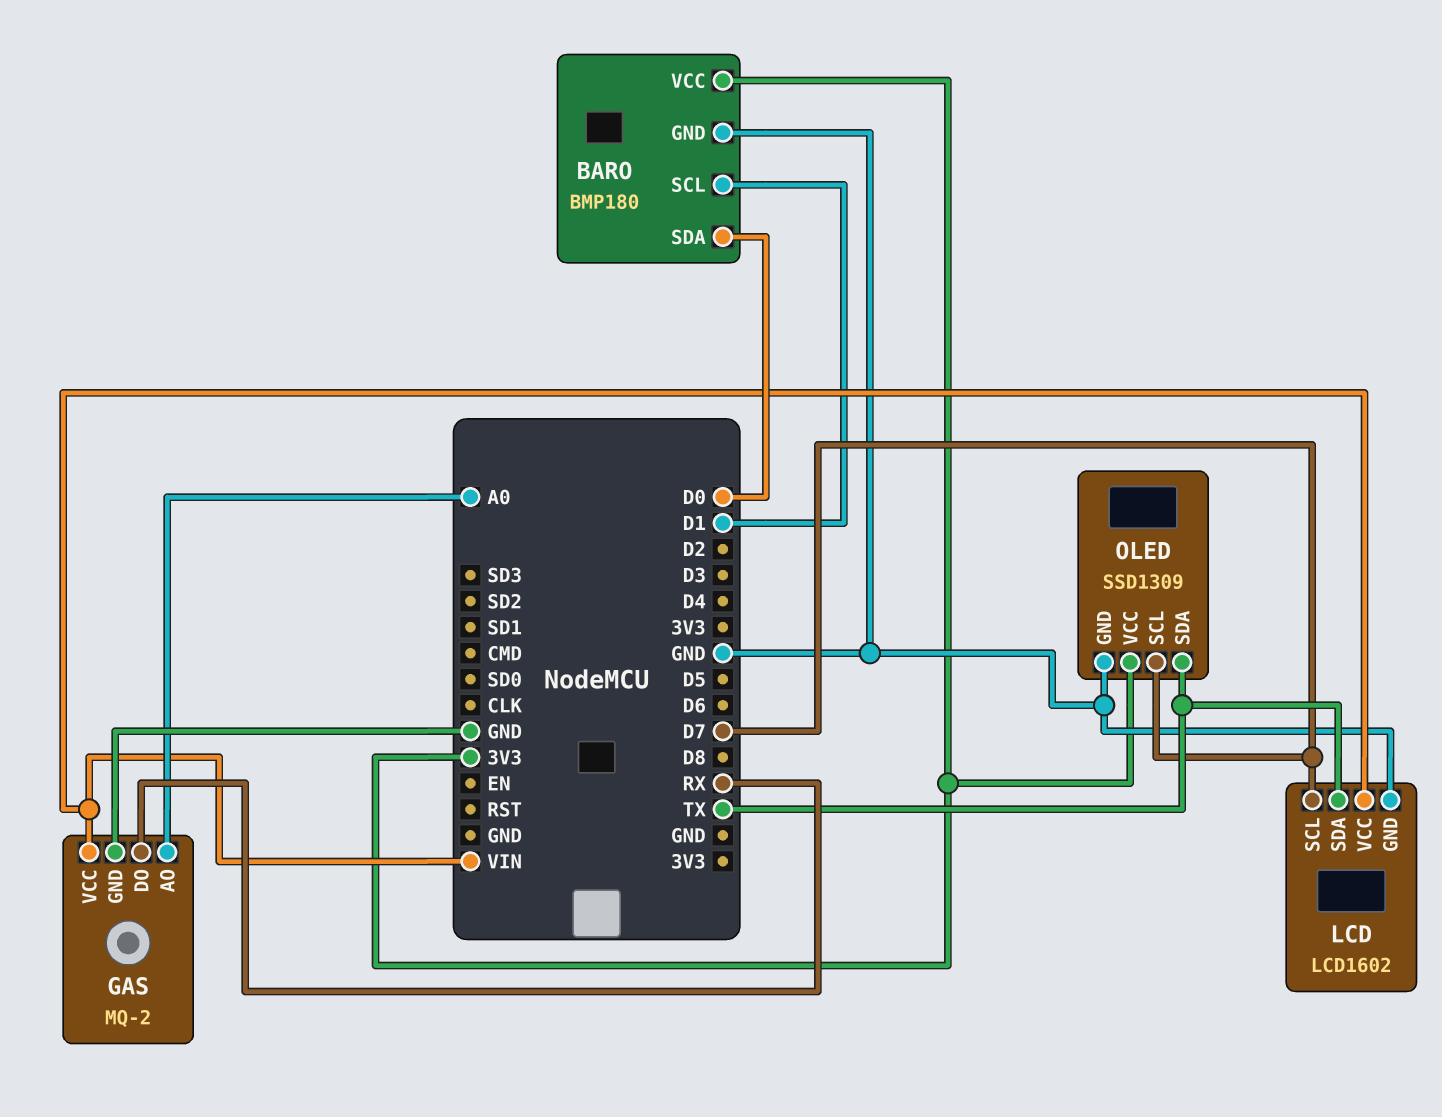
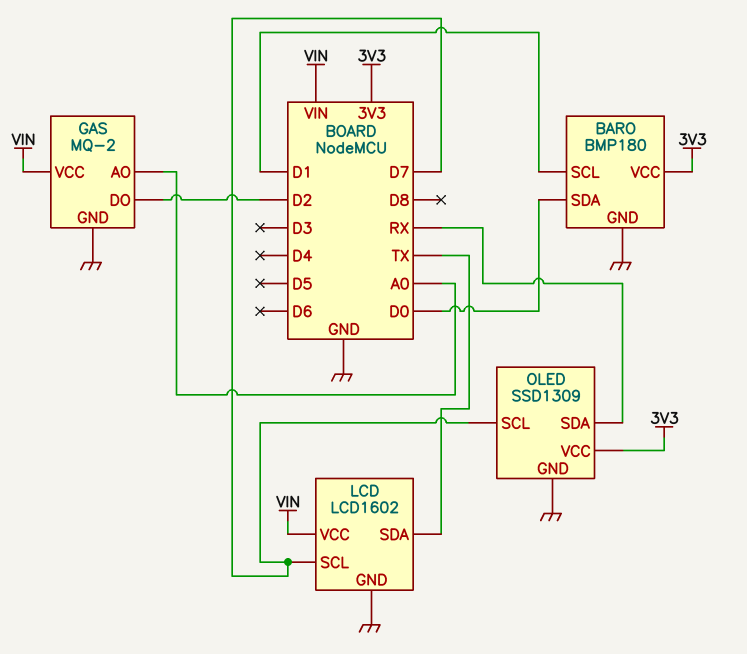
GAS pin DO: RX -> D2
OLED pin SDA: TX -> RX

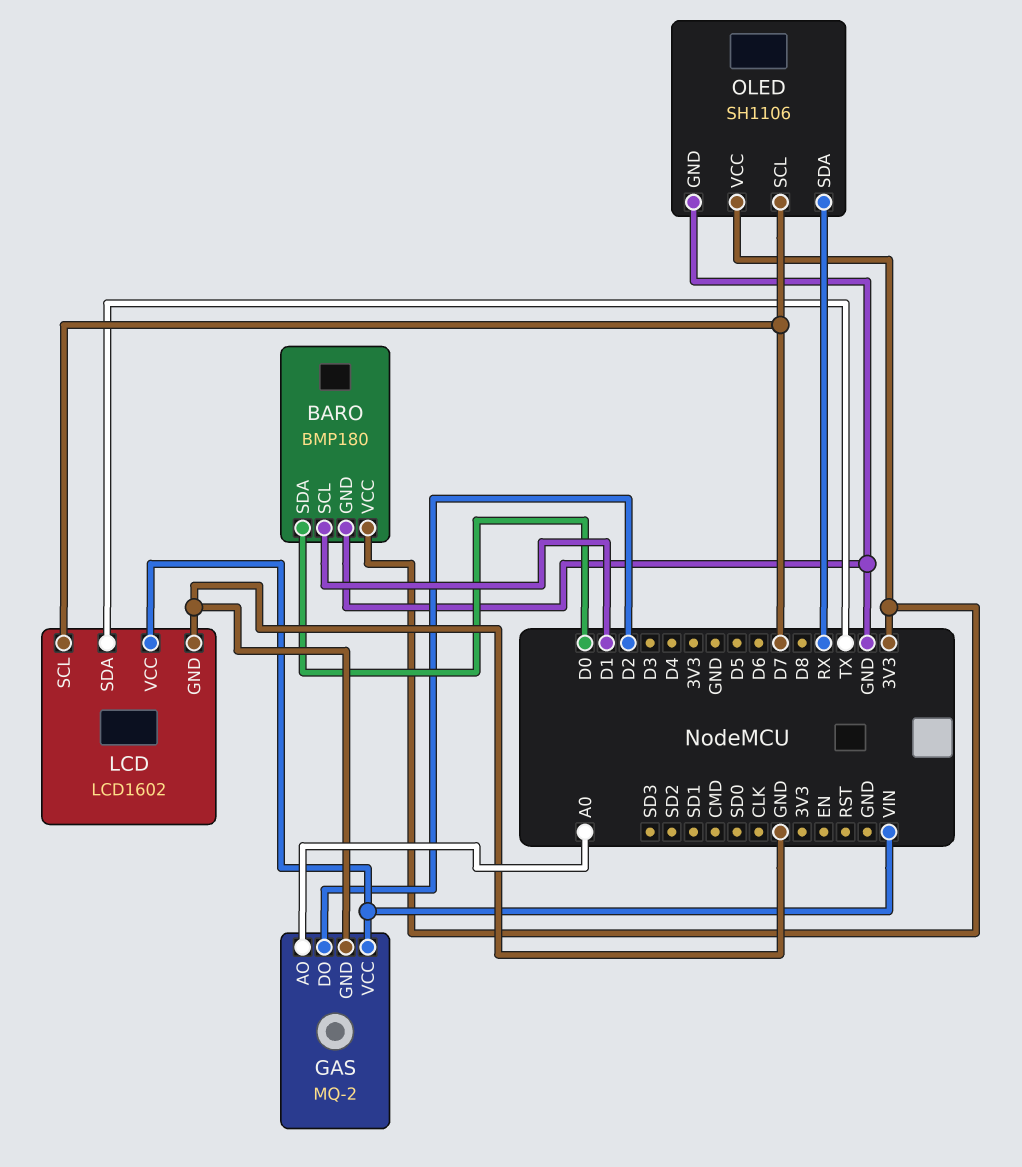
OLED: SSD1309 -> SH1106

